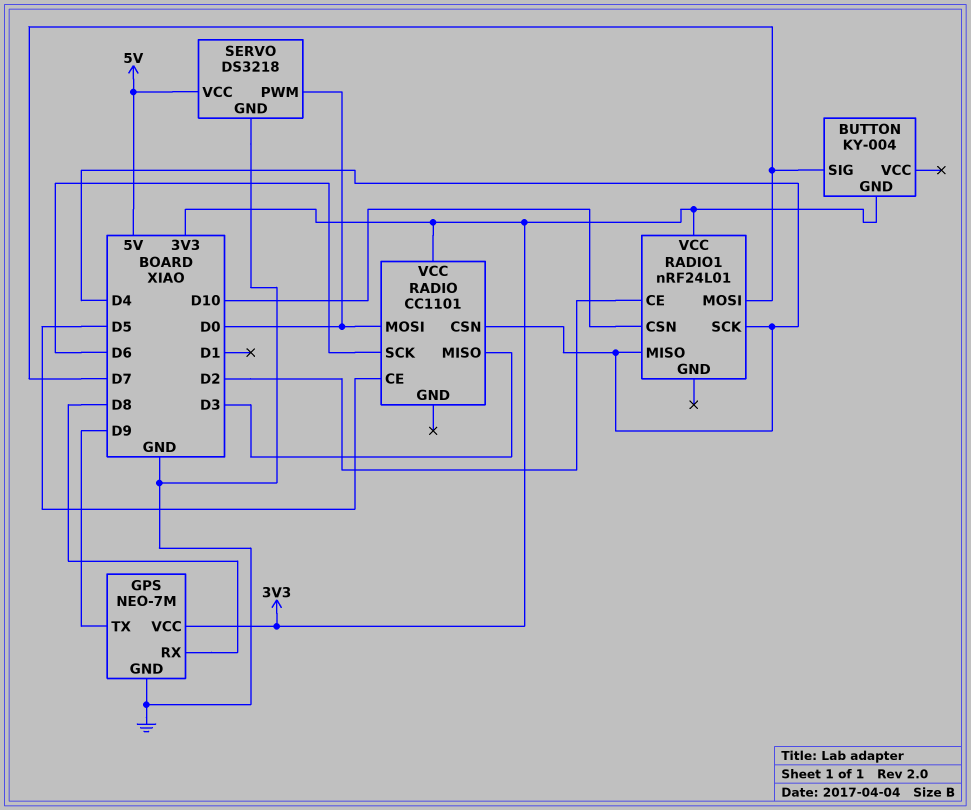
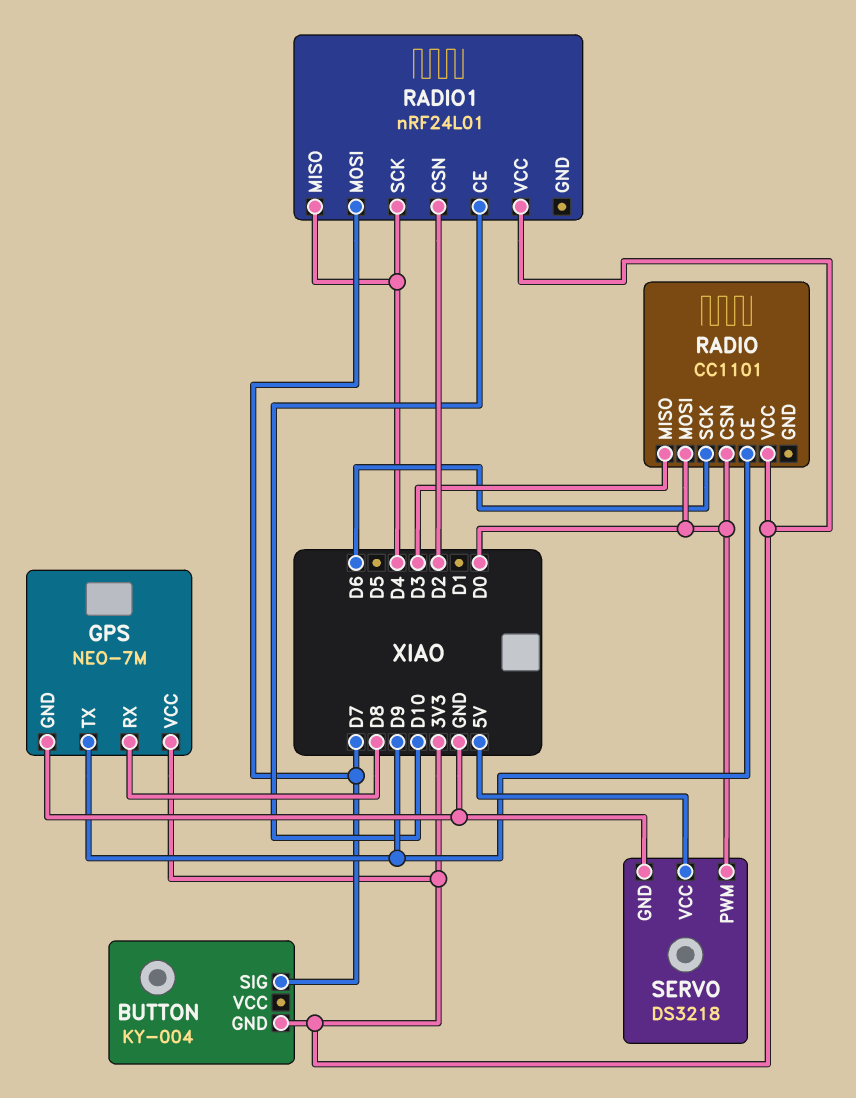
RADIO pin CE: D5 -> D9
RADIO pin CSN: D4 -> D0
RADIO1 pin CE: D2 -> D10
RADIO1 pin CSN: D10 -> D2

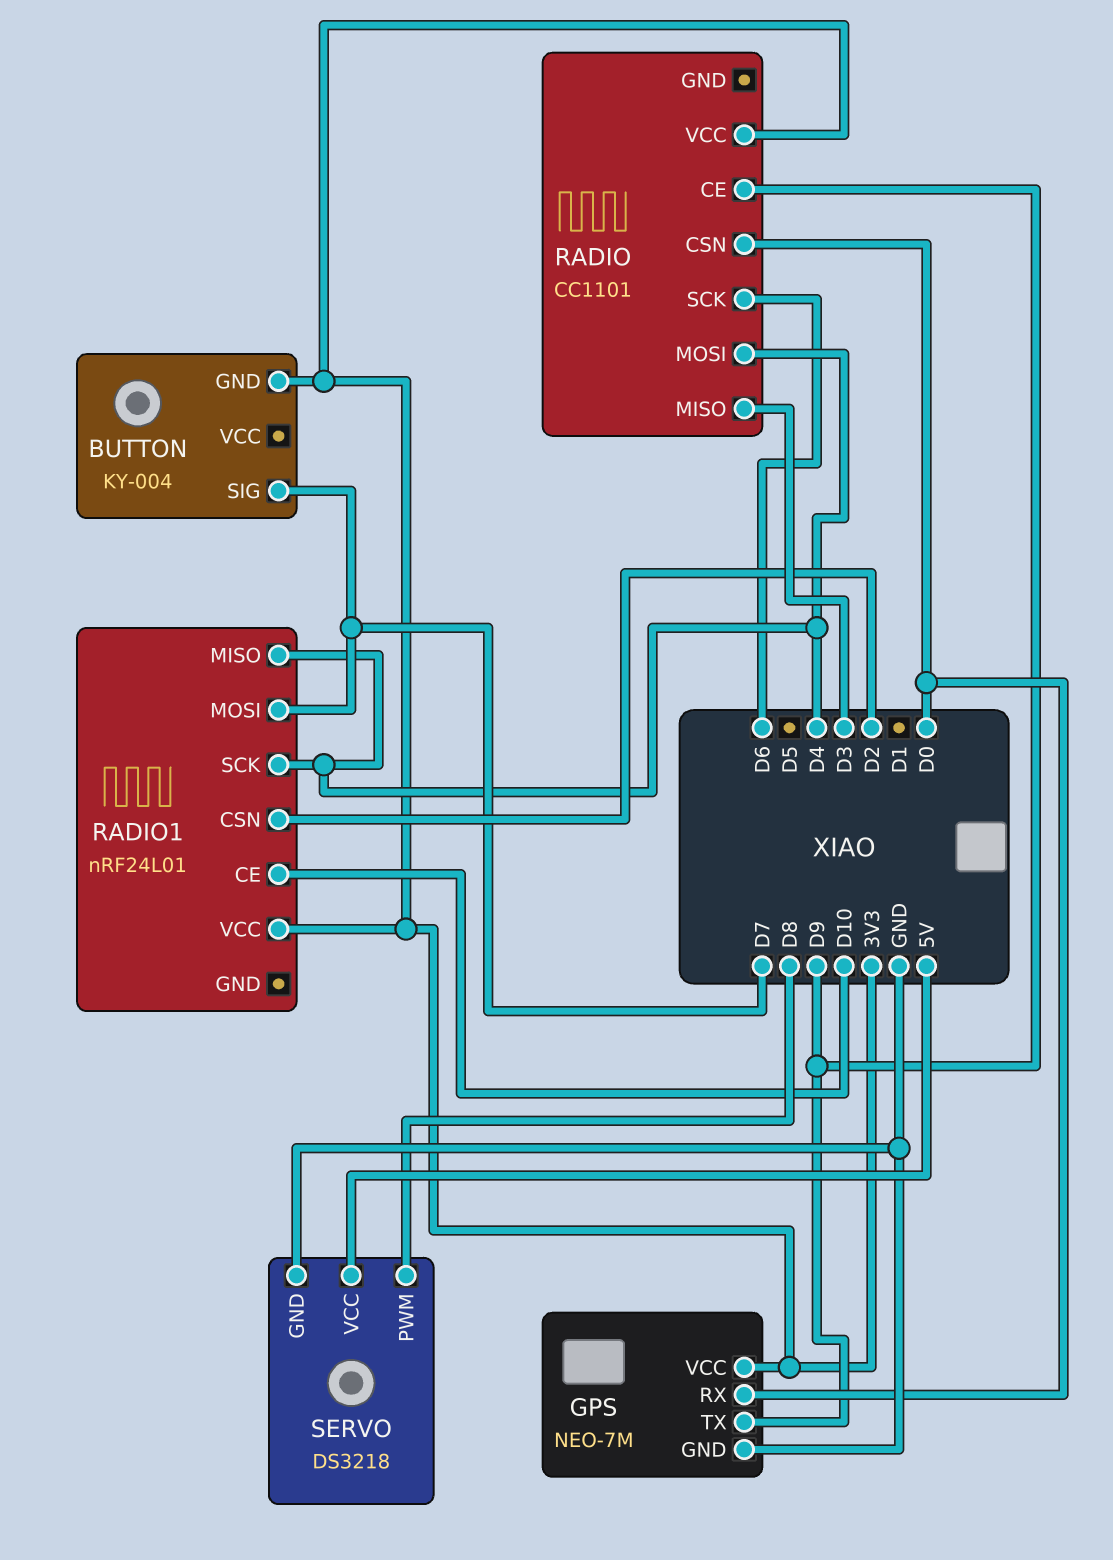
GPS pin RX: D8 -> D0
RADIO pin MOSI: D0 -> D4
SERVO pin PWM: D0 -> D8

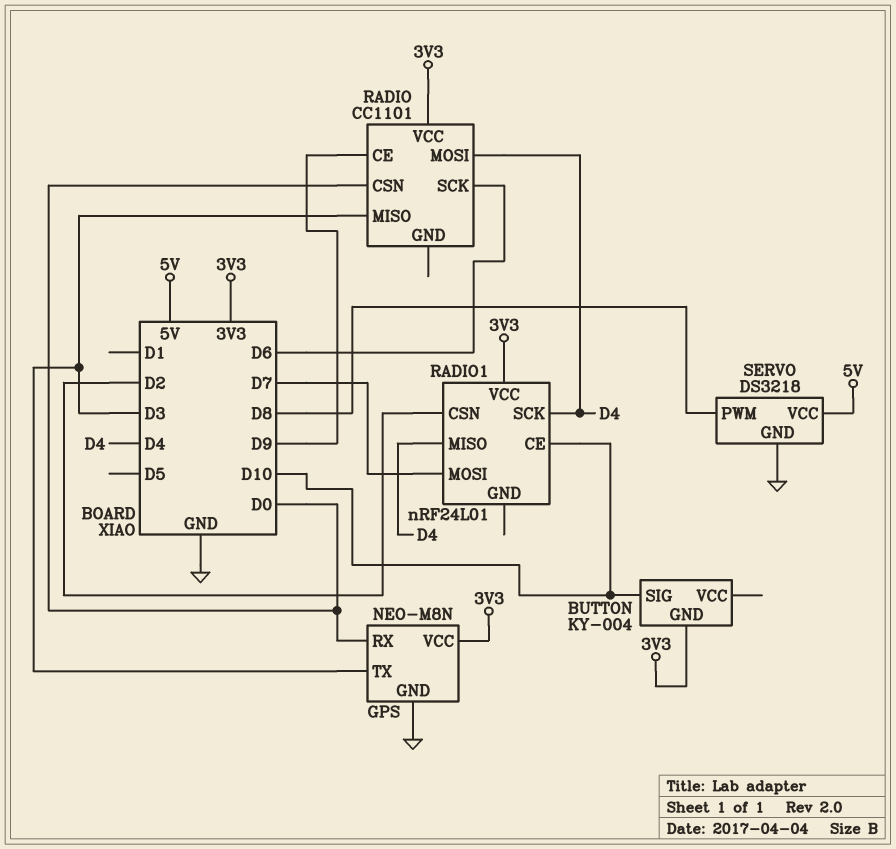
BUTTON pin SIG: D7 -> D10
GPS: NEO-7M -> NEO-M8N
GPS pin TX: D9 -> D3

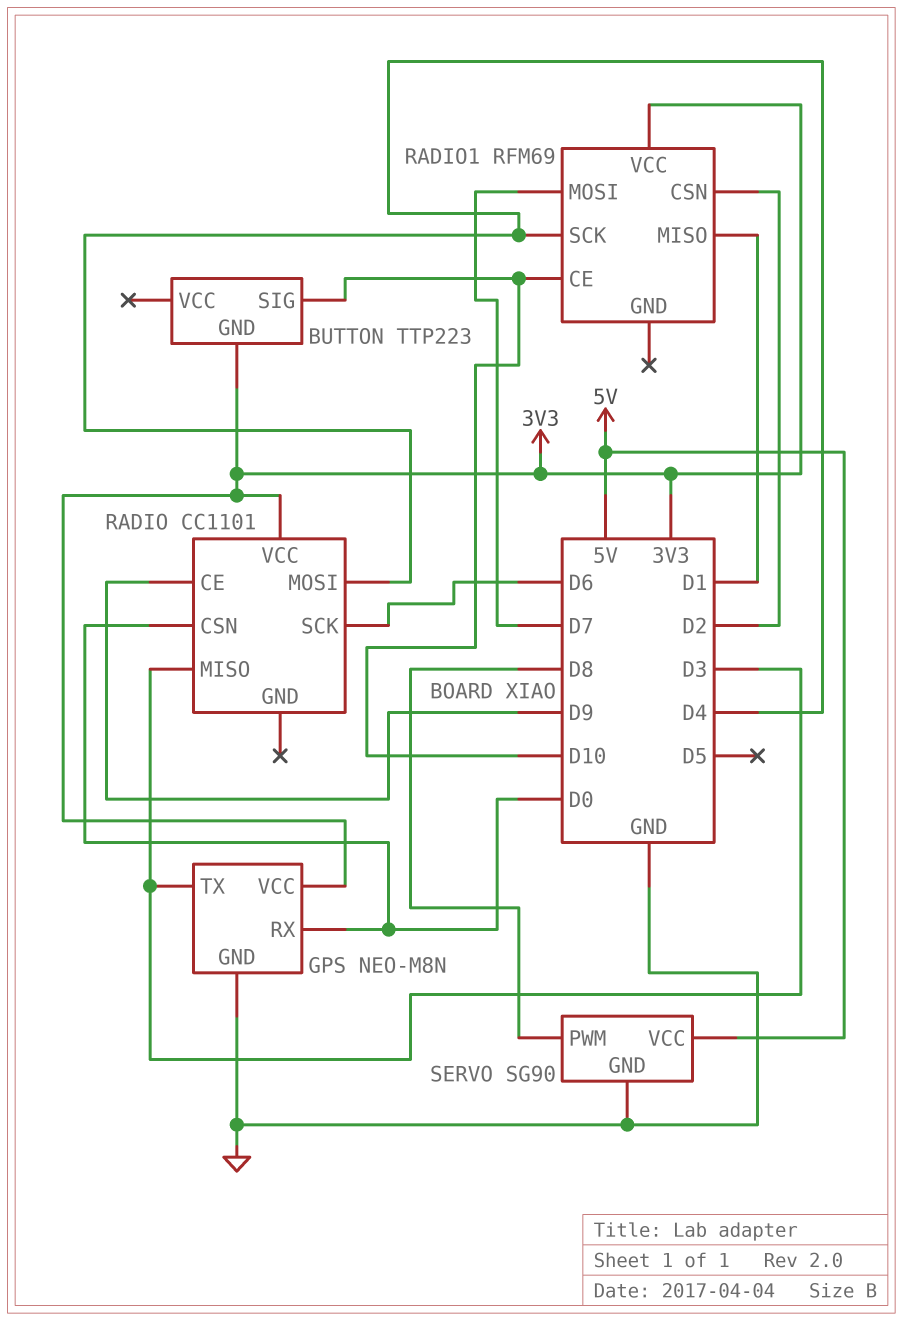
BUTTON: KY-004 -> TTP223
RADIO1: nRF24L01 -> RFM69
RADIO1 pin MISO: D4 -> D1
SERVO: DS3218 -> SG90

